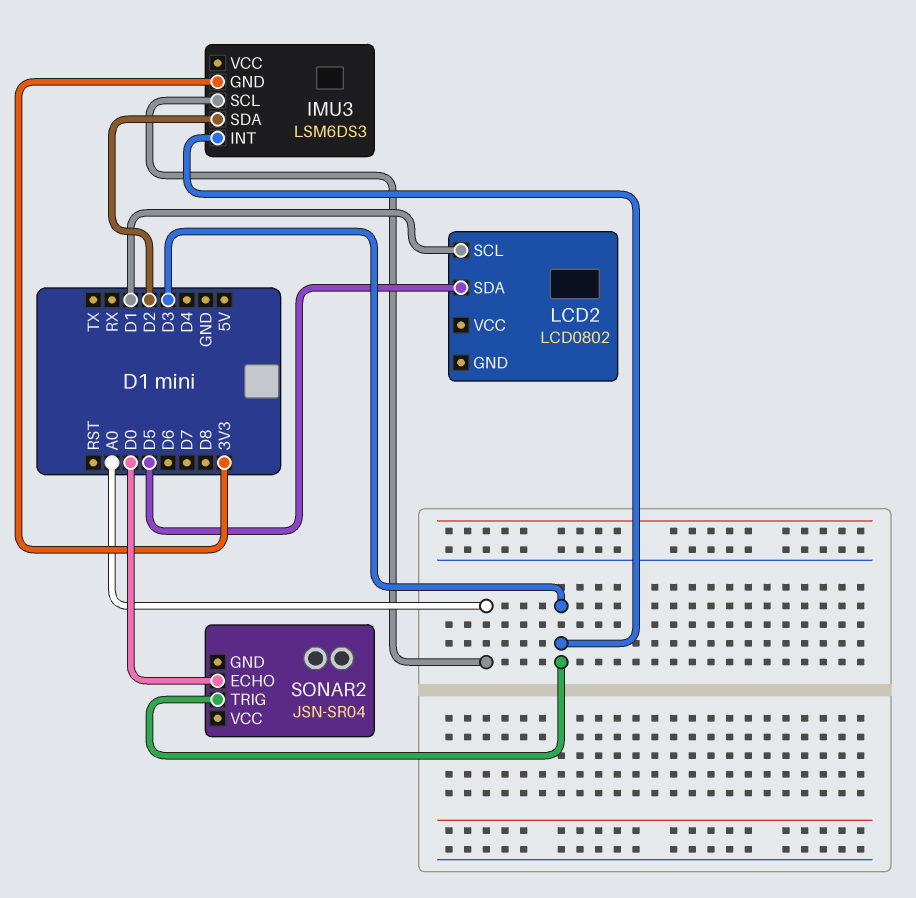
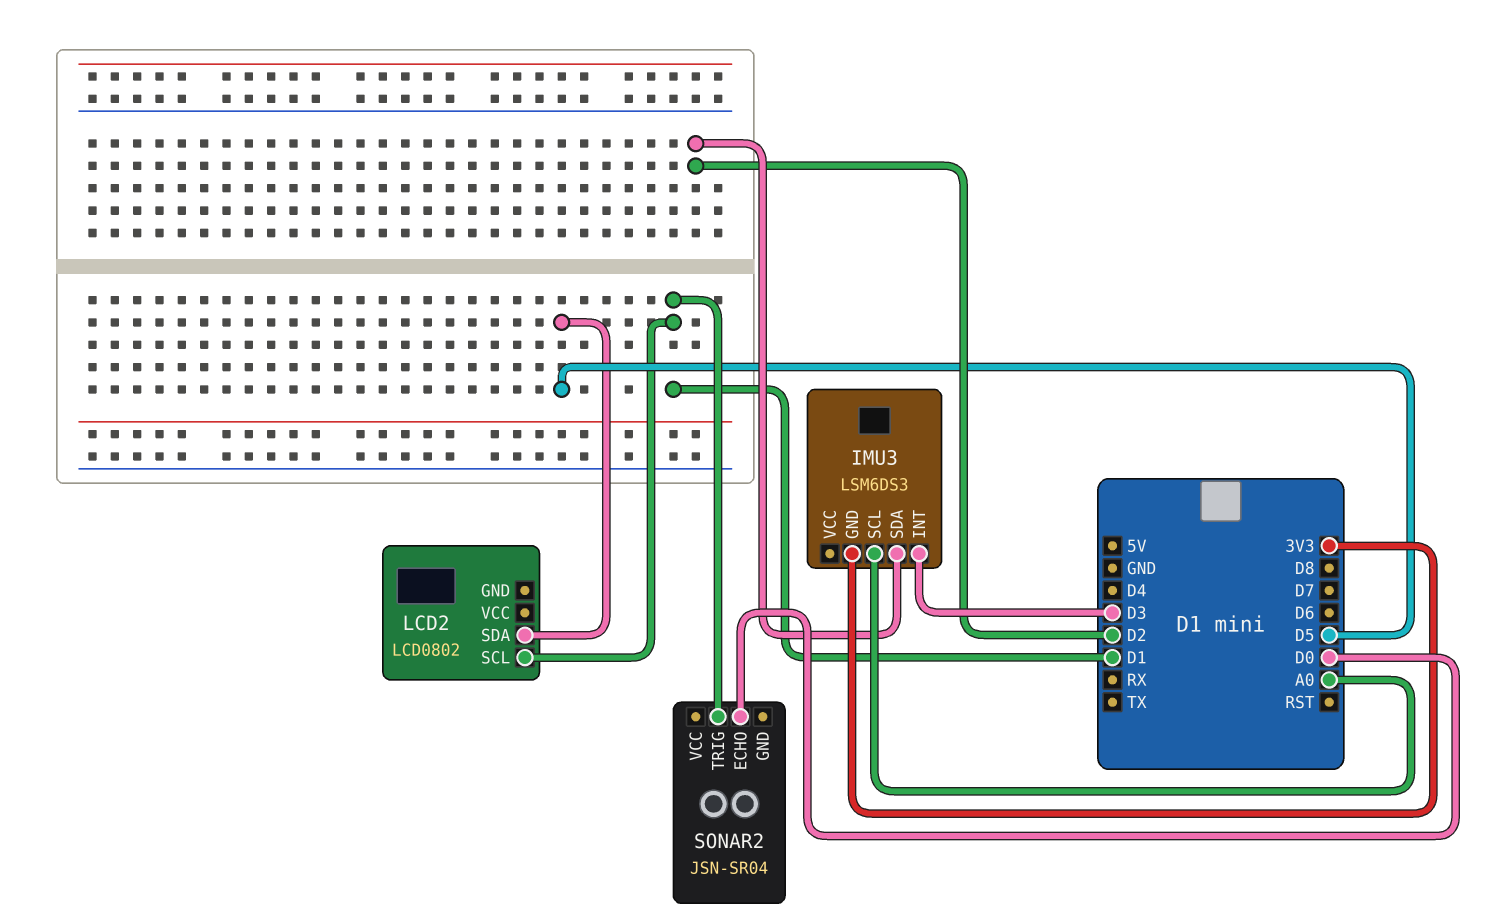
SONAR2 pin TRIG: D3 -> D1

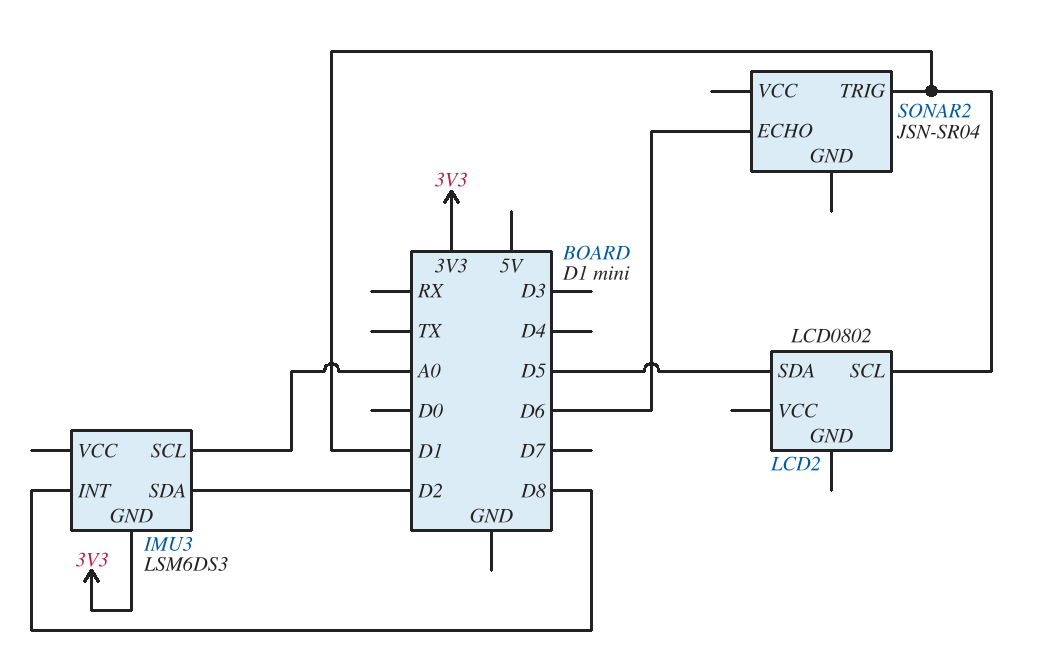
IMU3 pin INT: D3 -> D8
SONAR2 pin ECHO: D0 -> D6

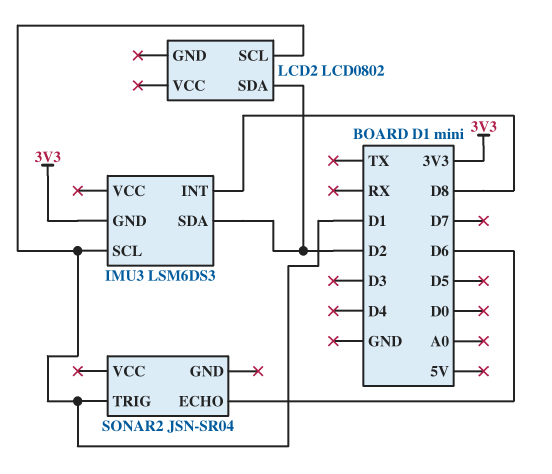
IMU3 pin SCL: A0 -> D1
LCD2 pin SDA: D5 -> D2

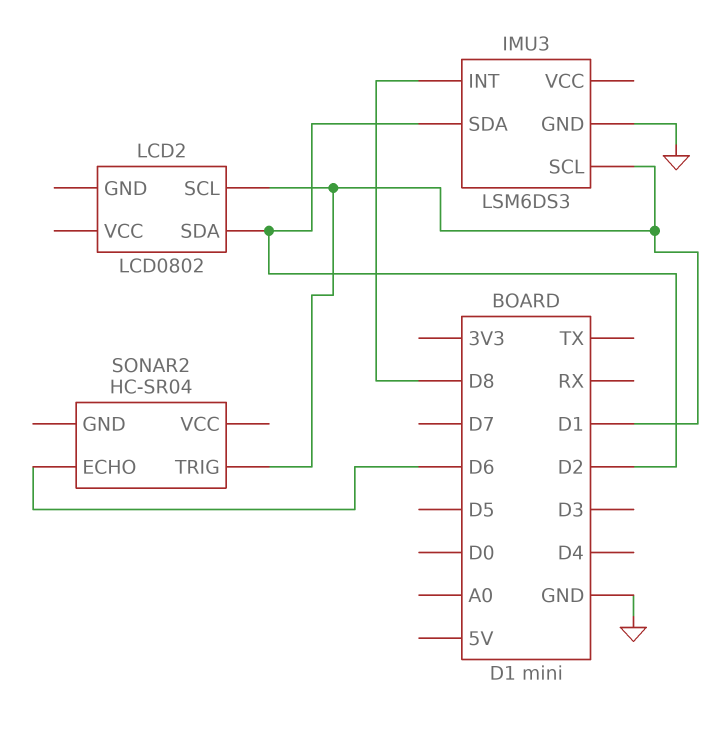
IMU3 pin GND: 3V3 -> GND
SONAR2: JSN-SR04 -> HC-SR04

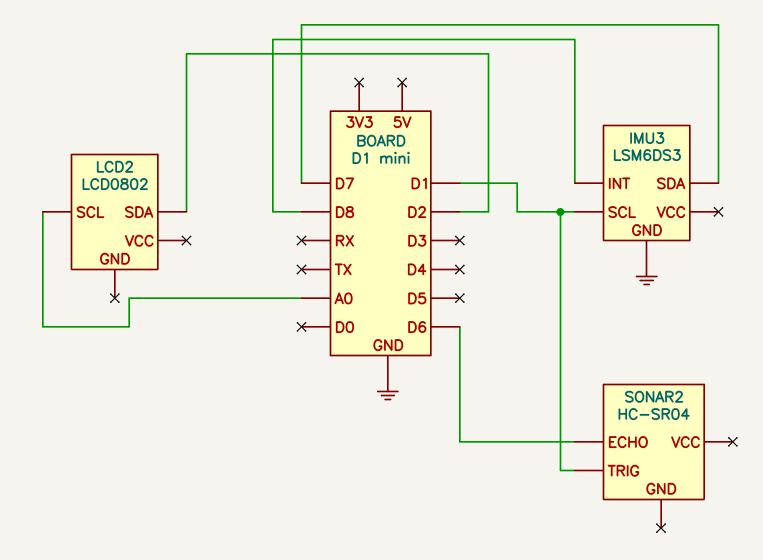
IMU3 pin SDA: D2 -> D7
LCD2 pin SCL: D1 -> A0

